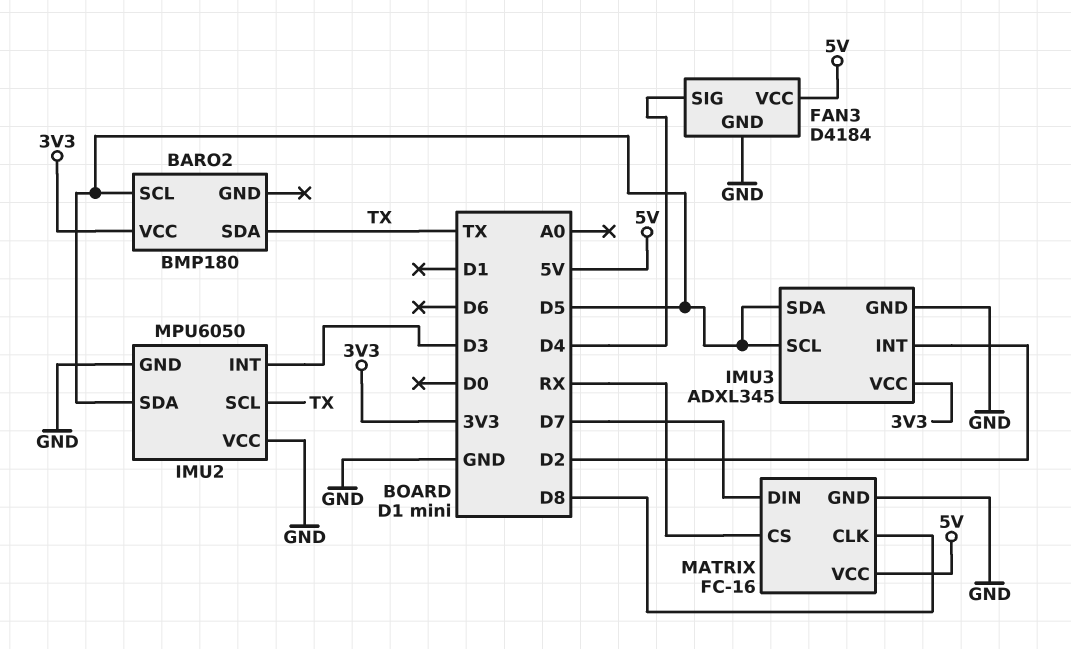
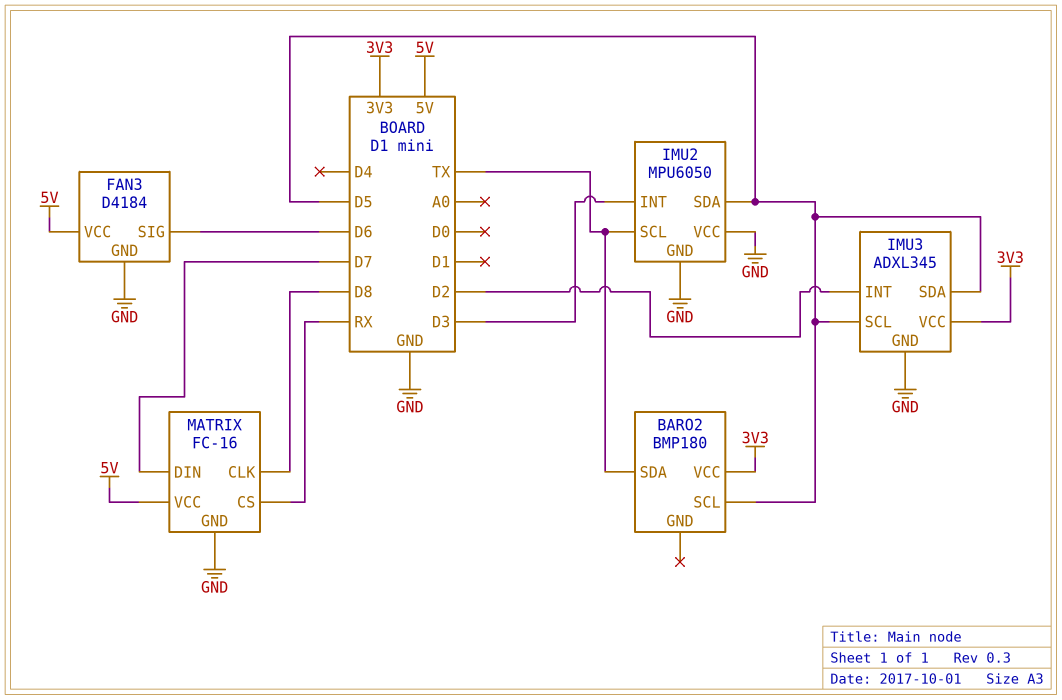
FAN3 pin SIG: D4 -> D6

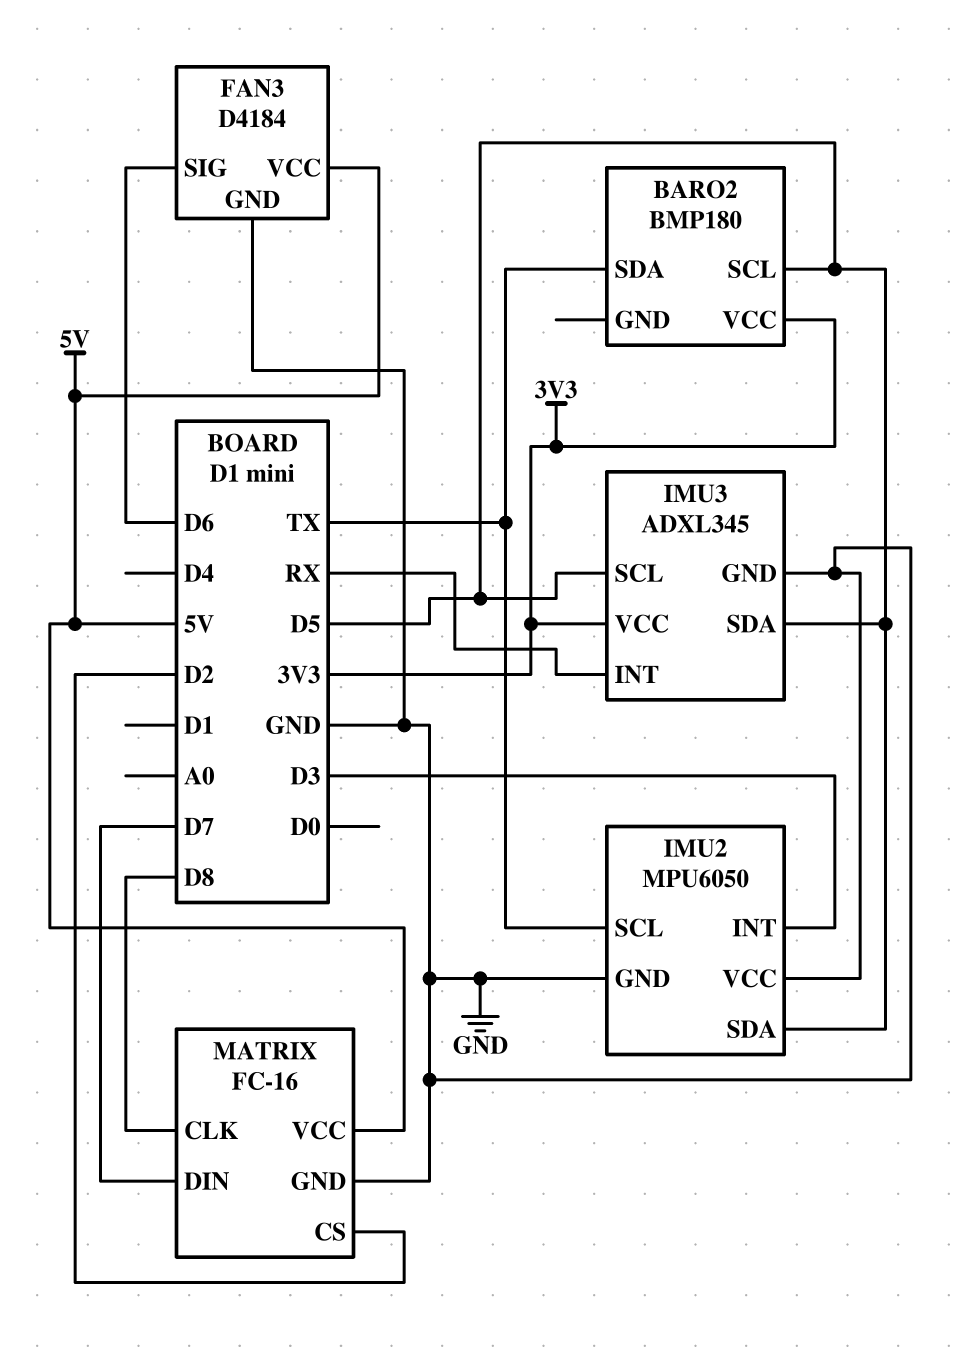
IMU3 pin INT: D2 -> RX
MATRIX pin CS: RX -> D2

